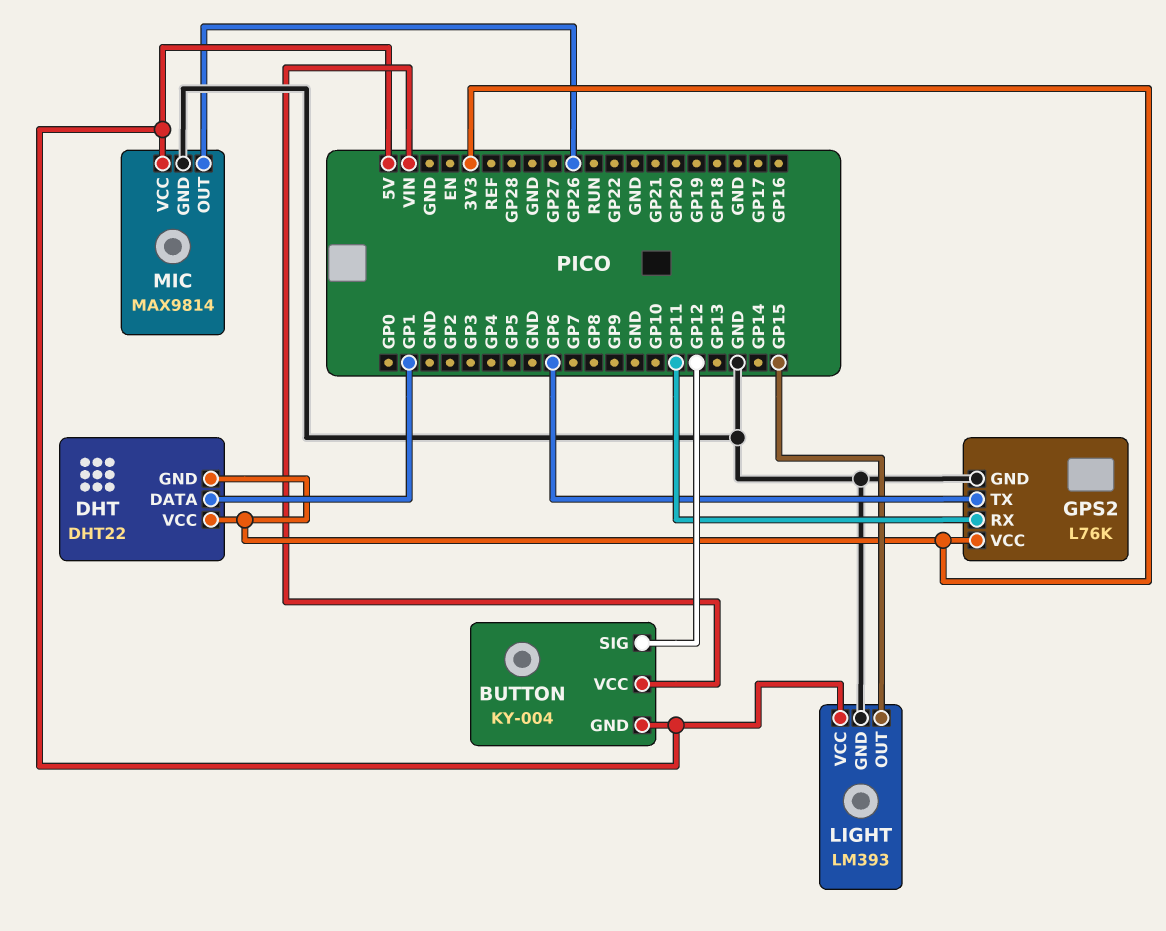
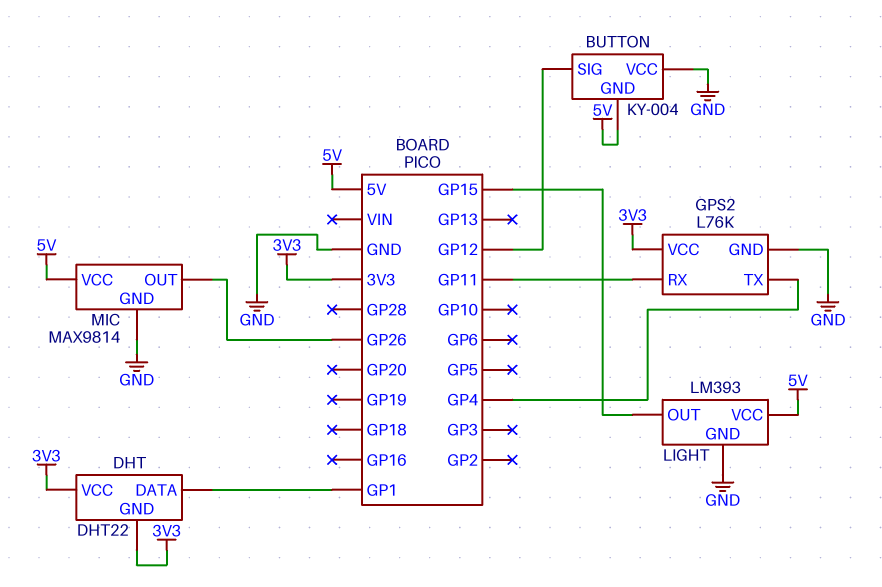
BUTTON pin VCC: VIN -> GND
GPS2 pin TX: GP6 -> GP4

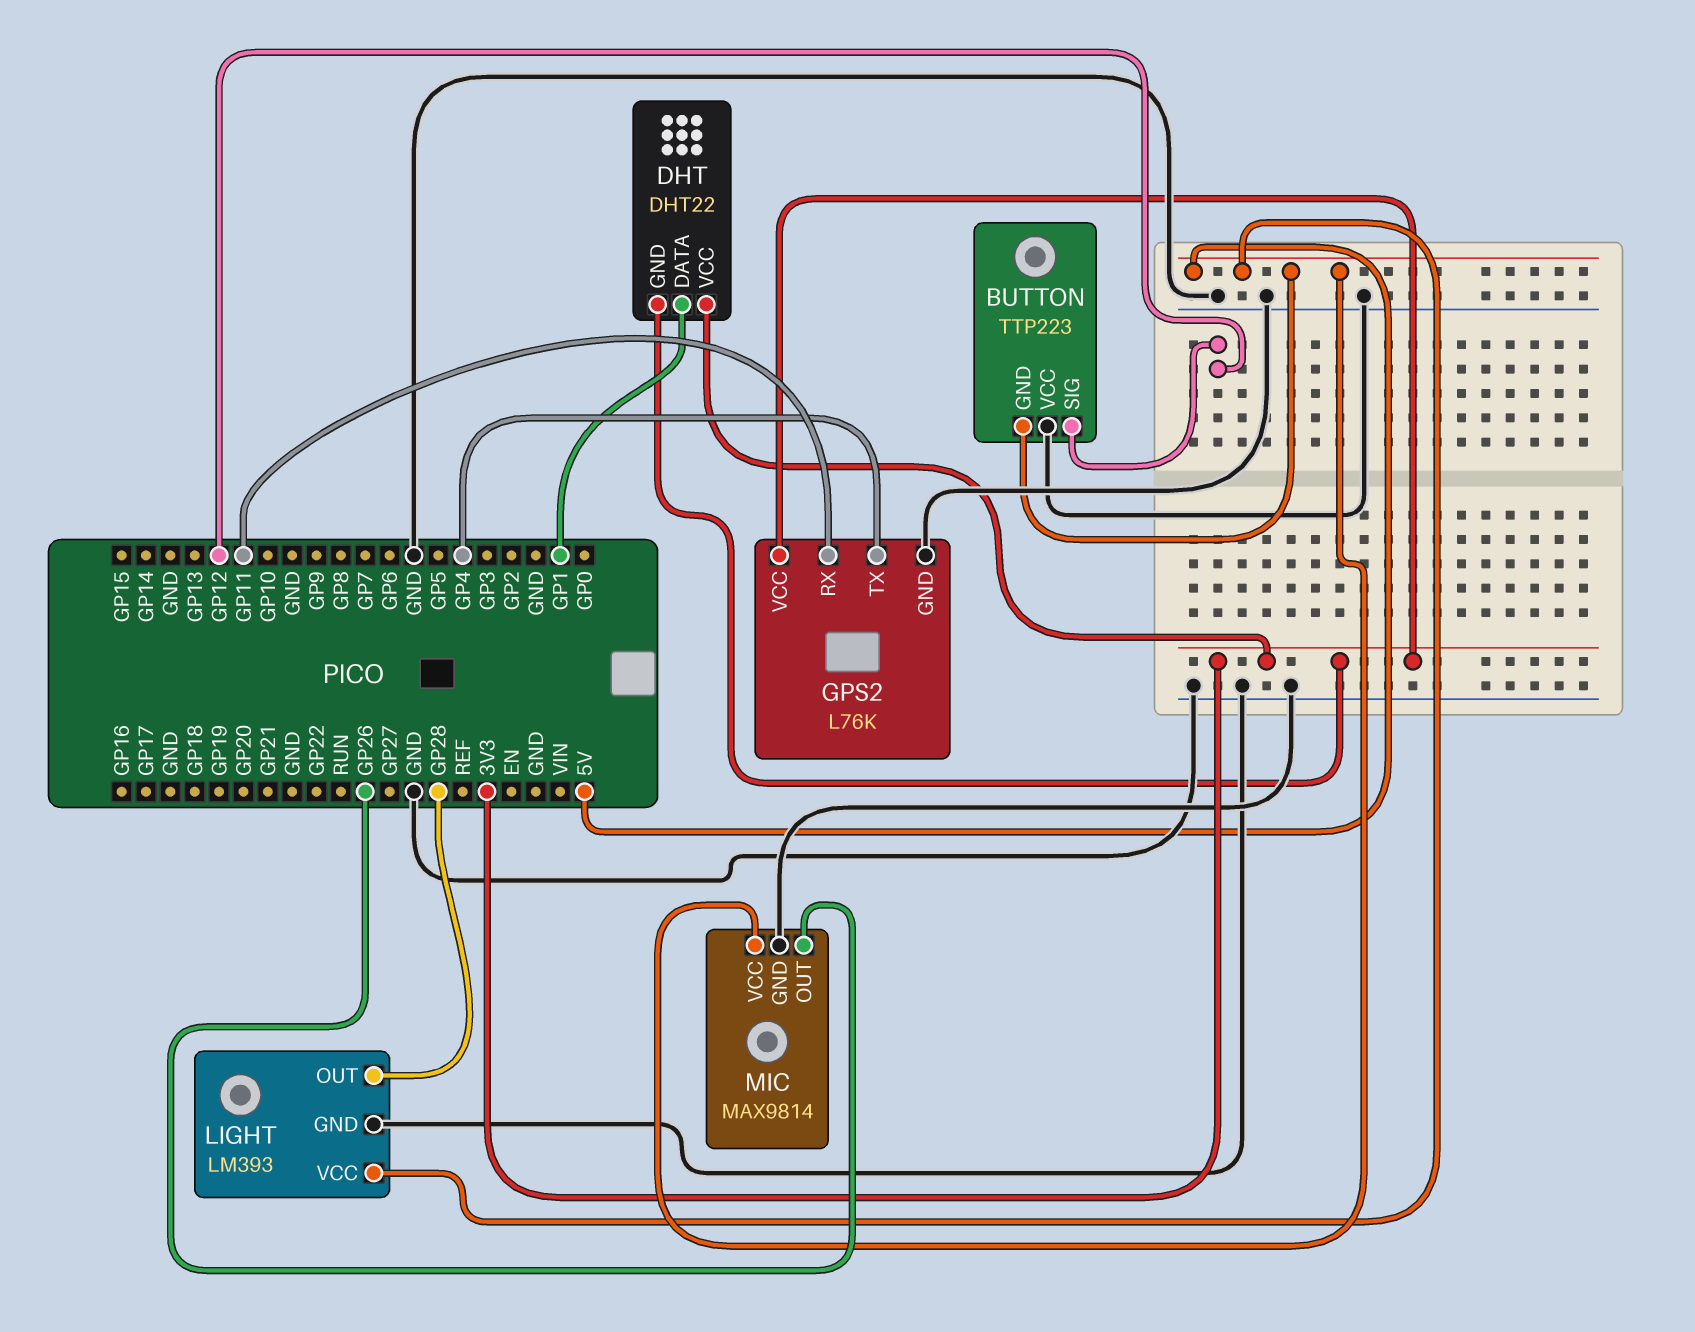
BUTTON: KY-004 -> TTP223
LIGHT pin OUT: GP15 -> GP28

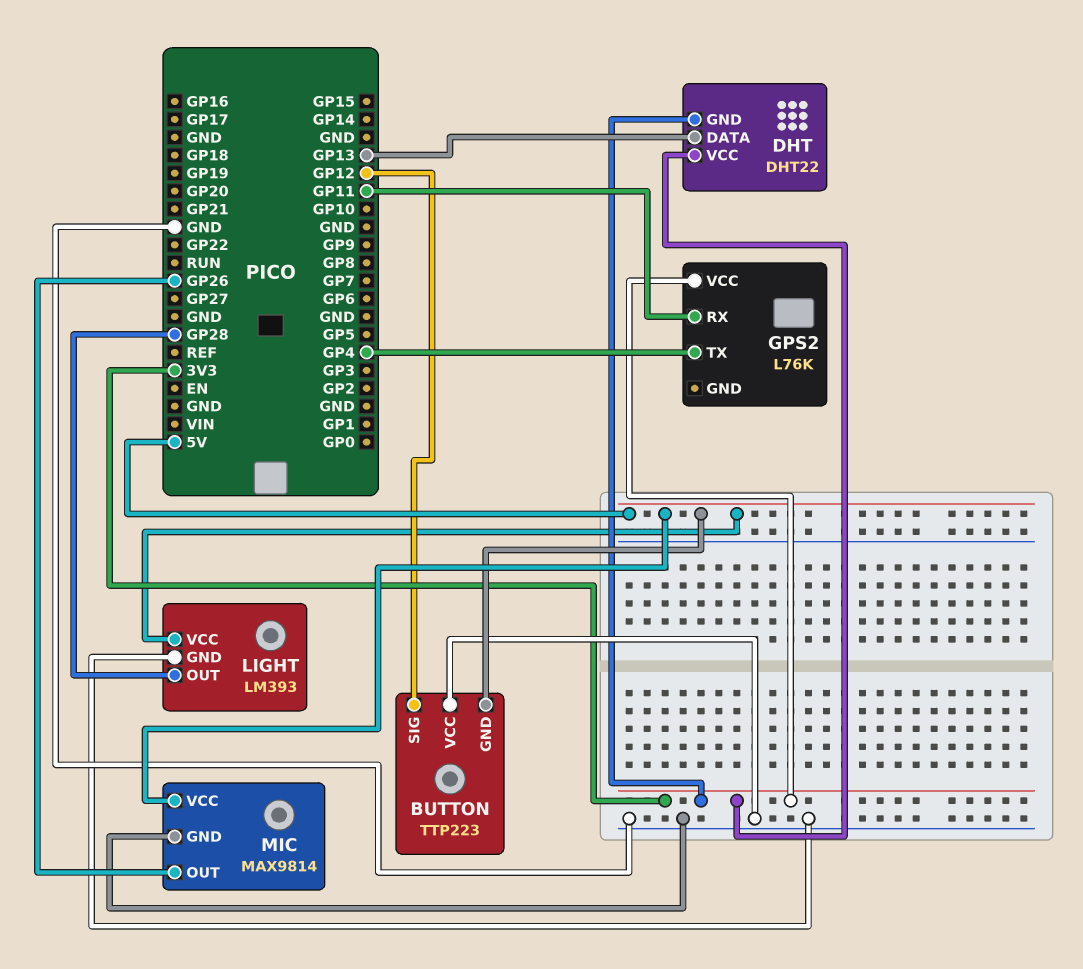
DHT pin DATA: GP1 -> GP13
GPS2 pin GND: GND -> none

